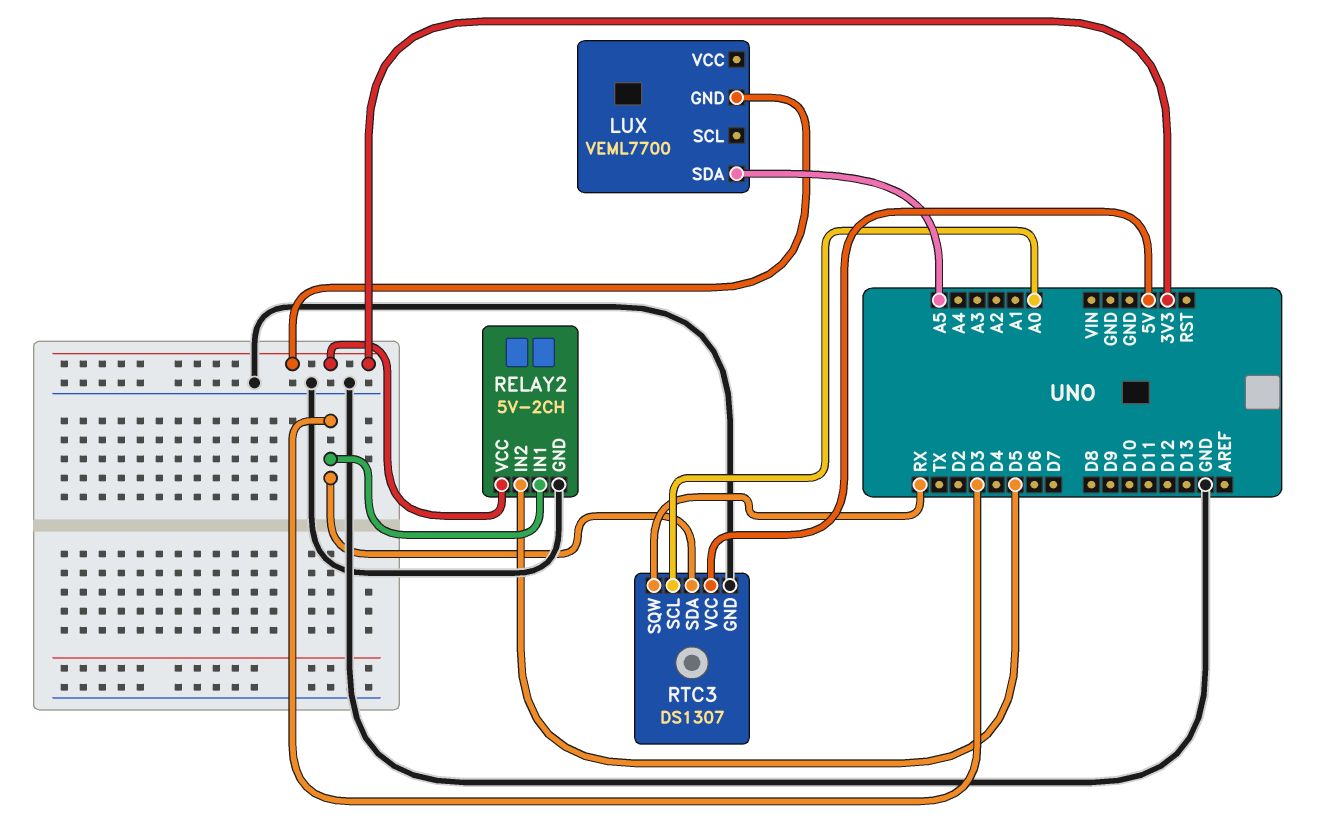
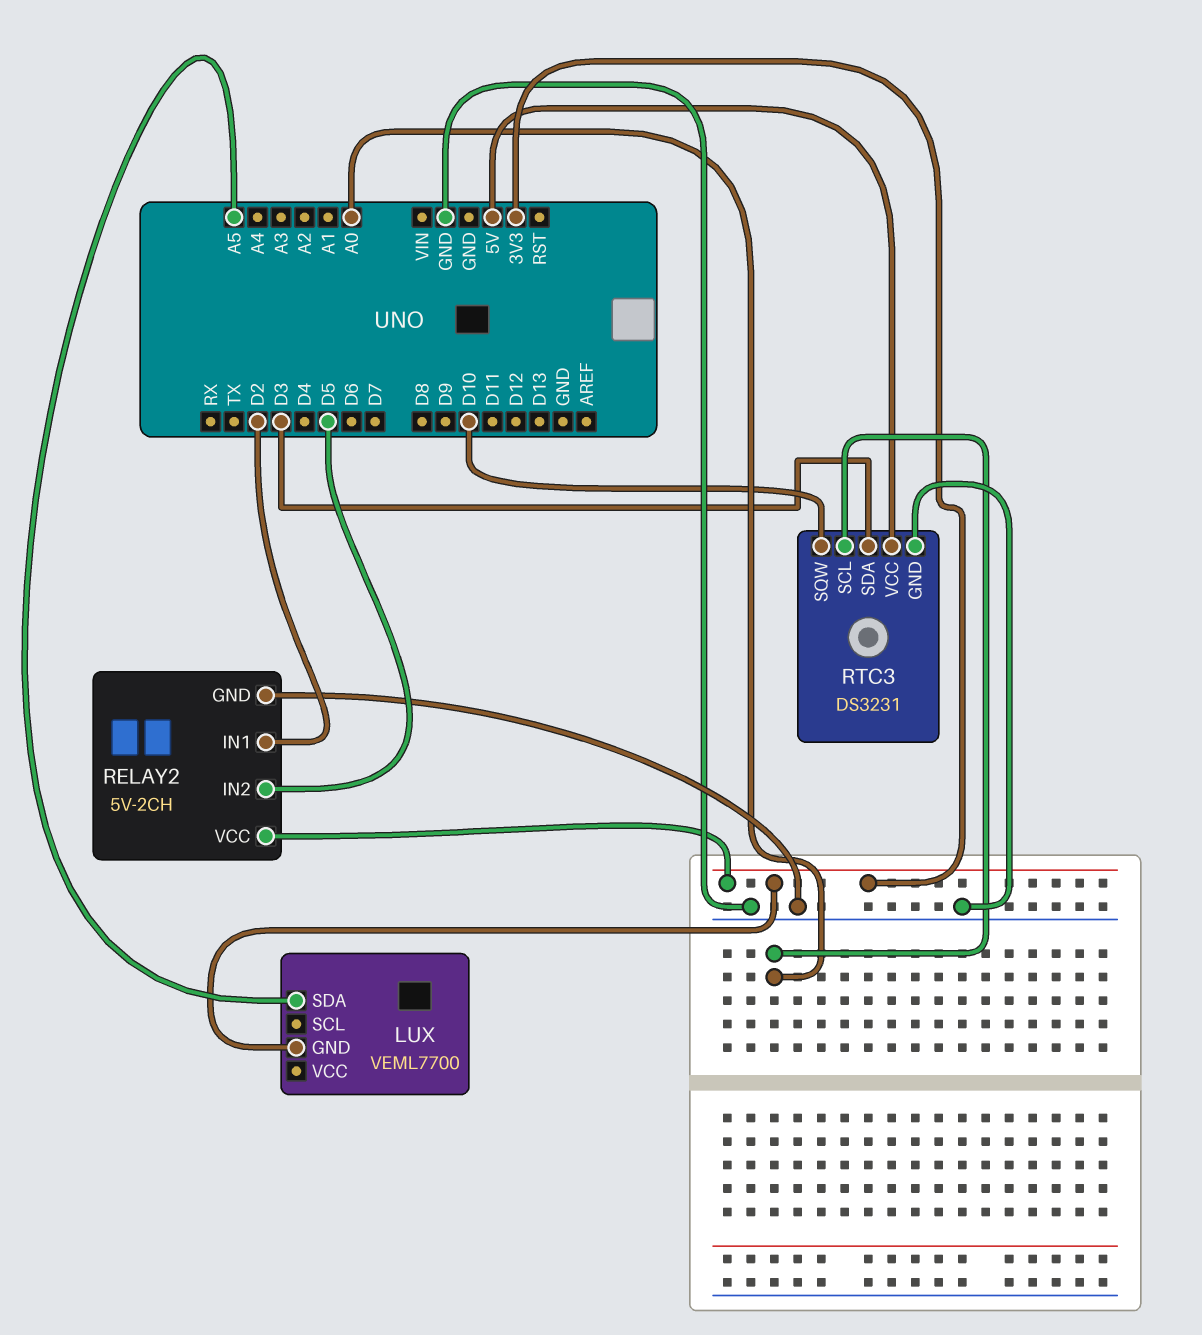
RELAY2 pin IN1: D3 -> D2
RTC3: DS1307 -> DS3231
RTC3 pin SQW: RX -> D10

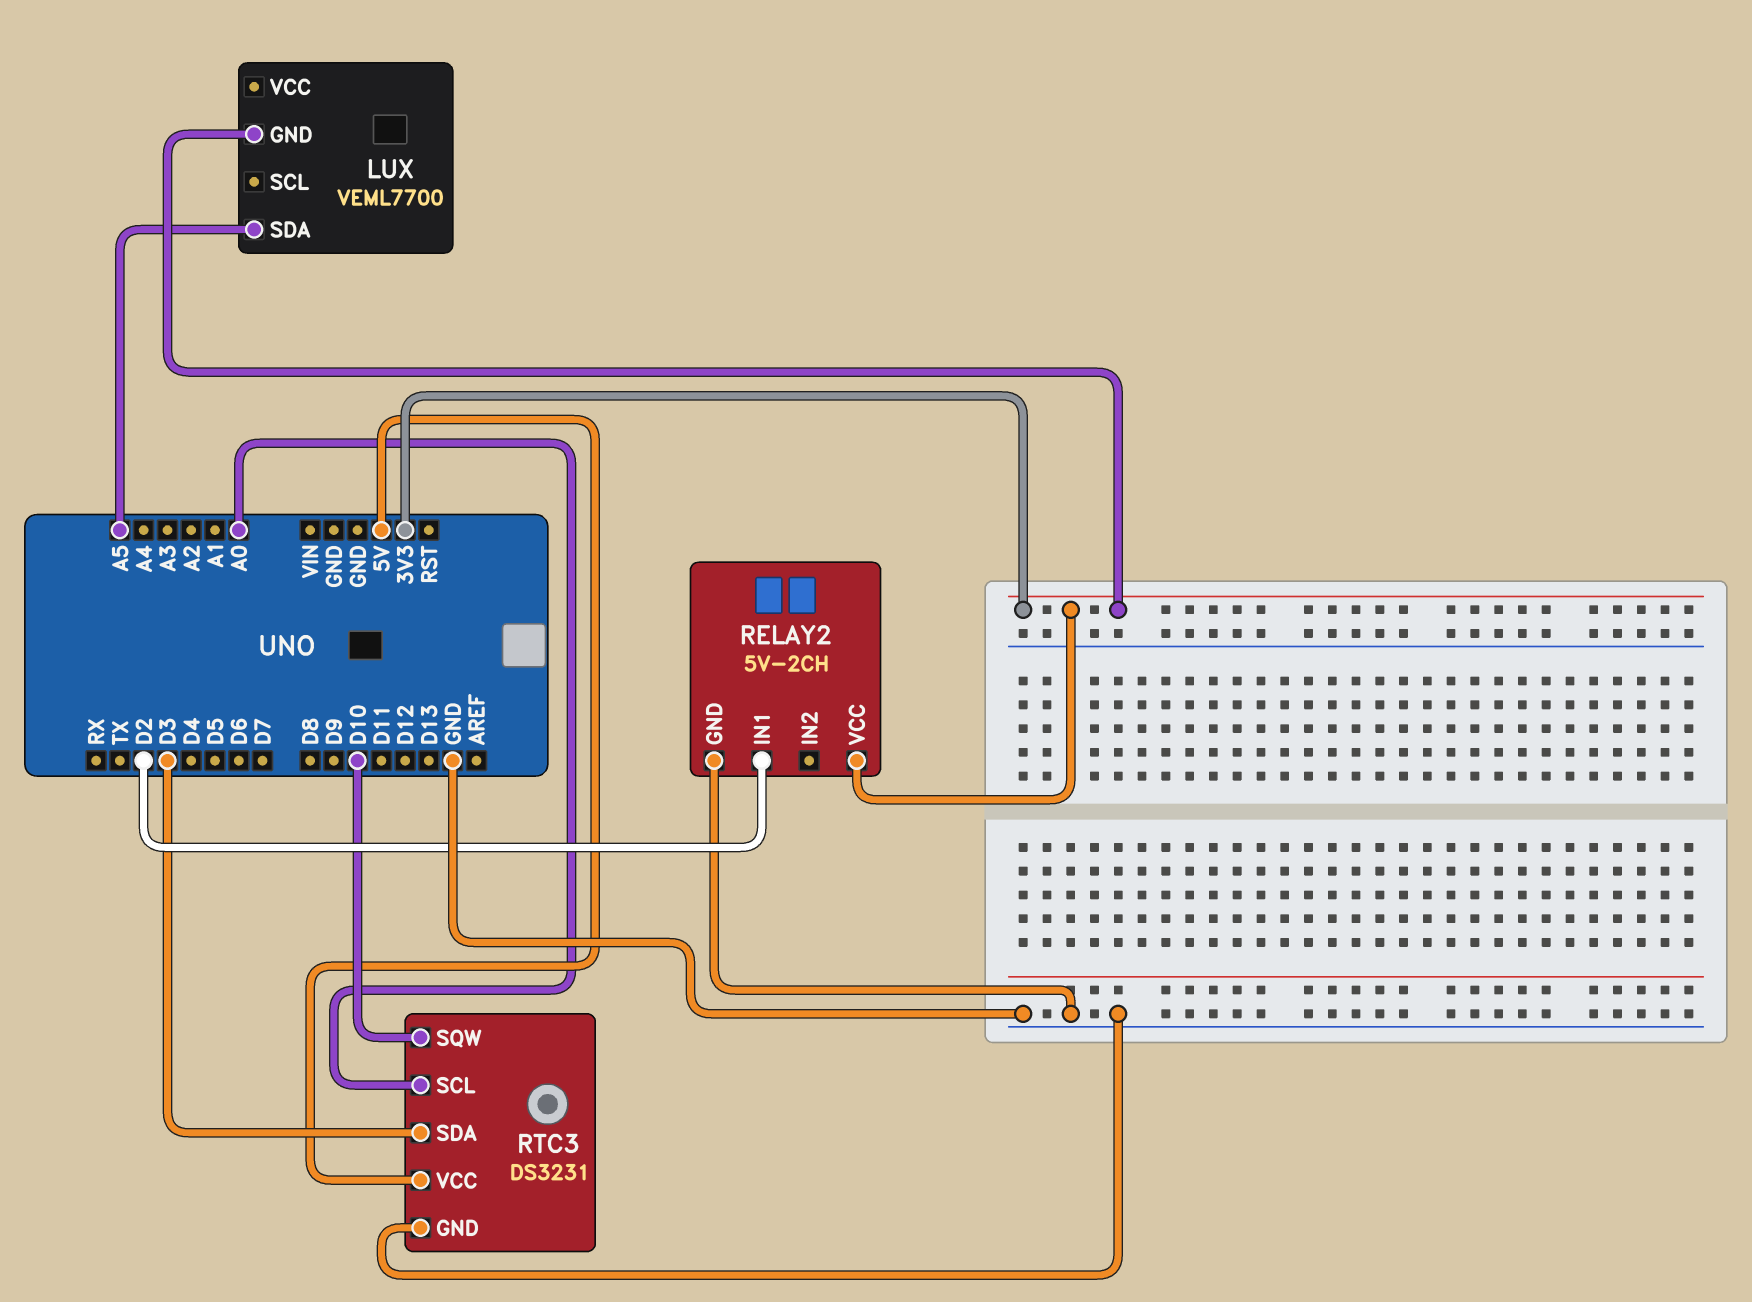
RELAY2 pin IN2: D5 -> none

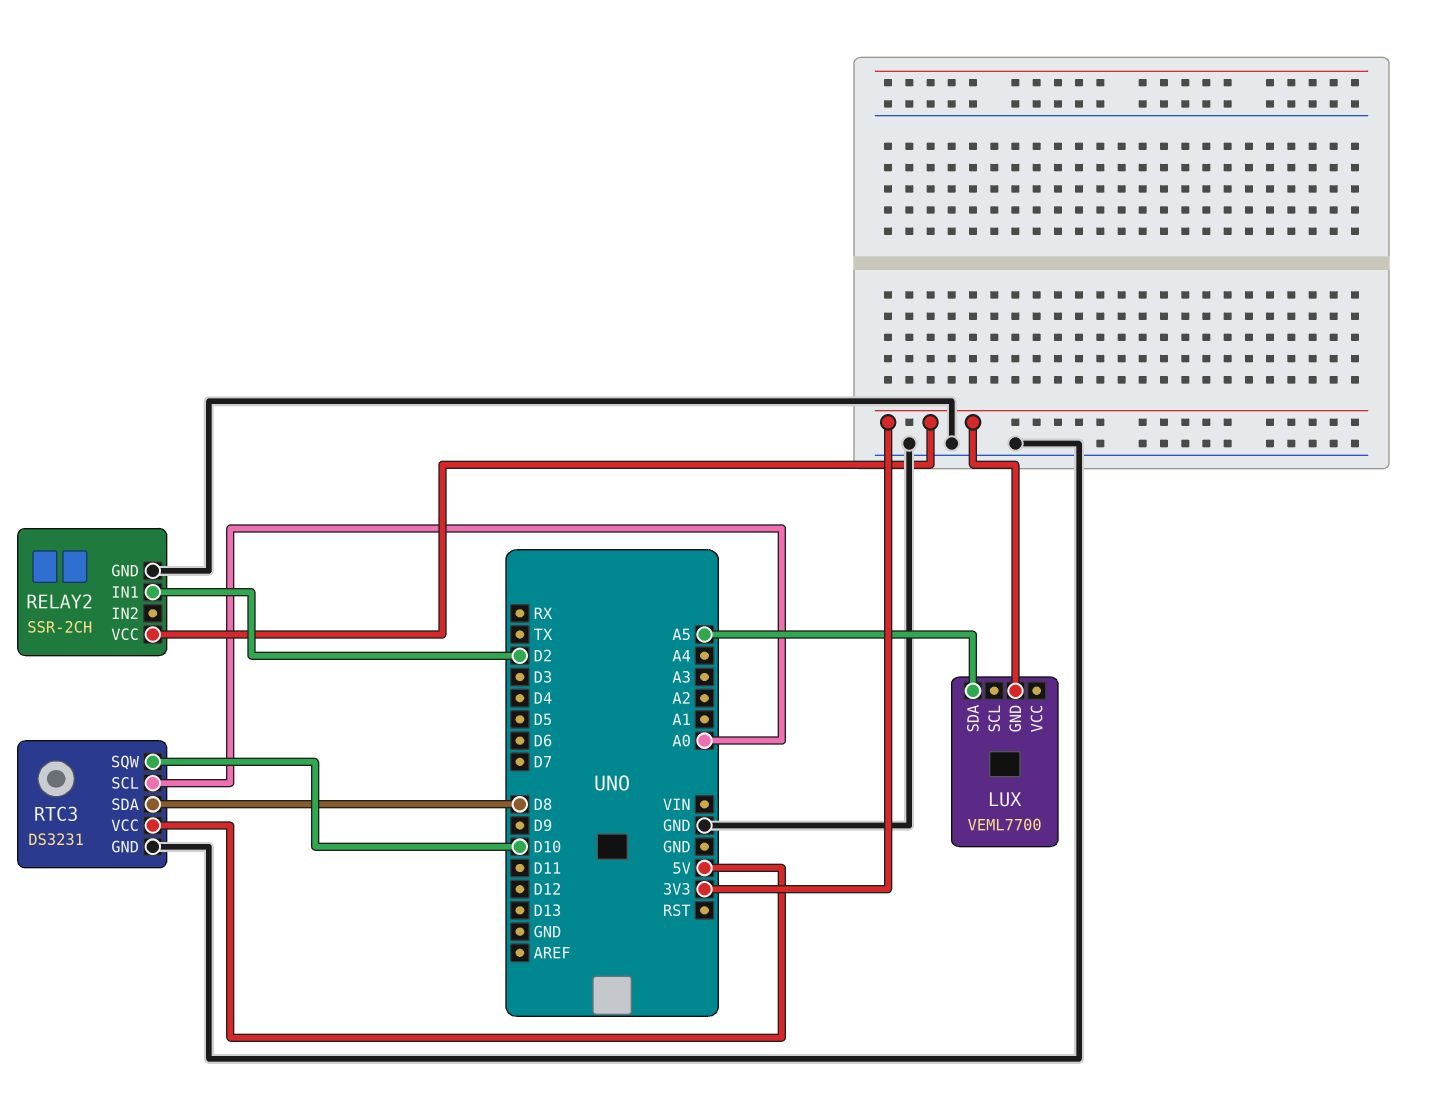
RELAY2: 5V-2CH -> SSR-2CH
RTC3 pin SDA: D3 -> D8

